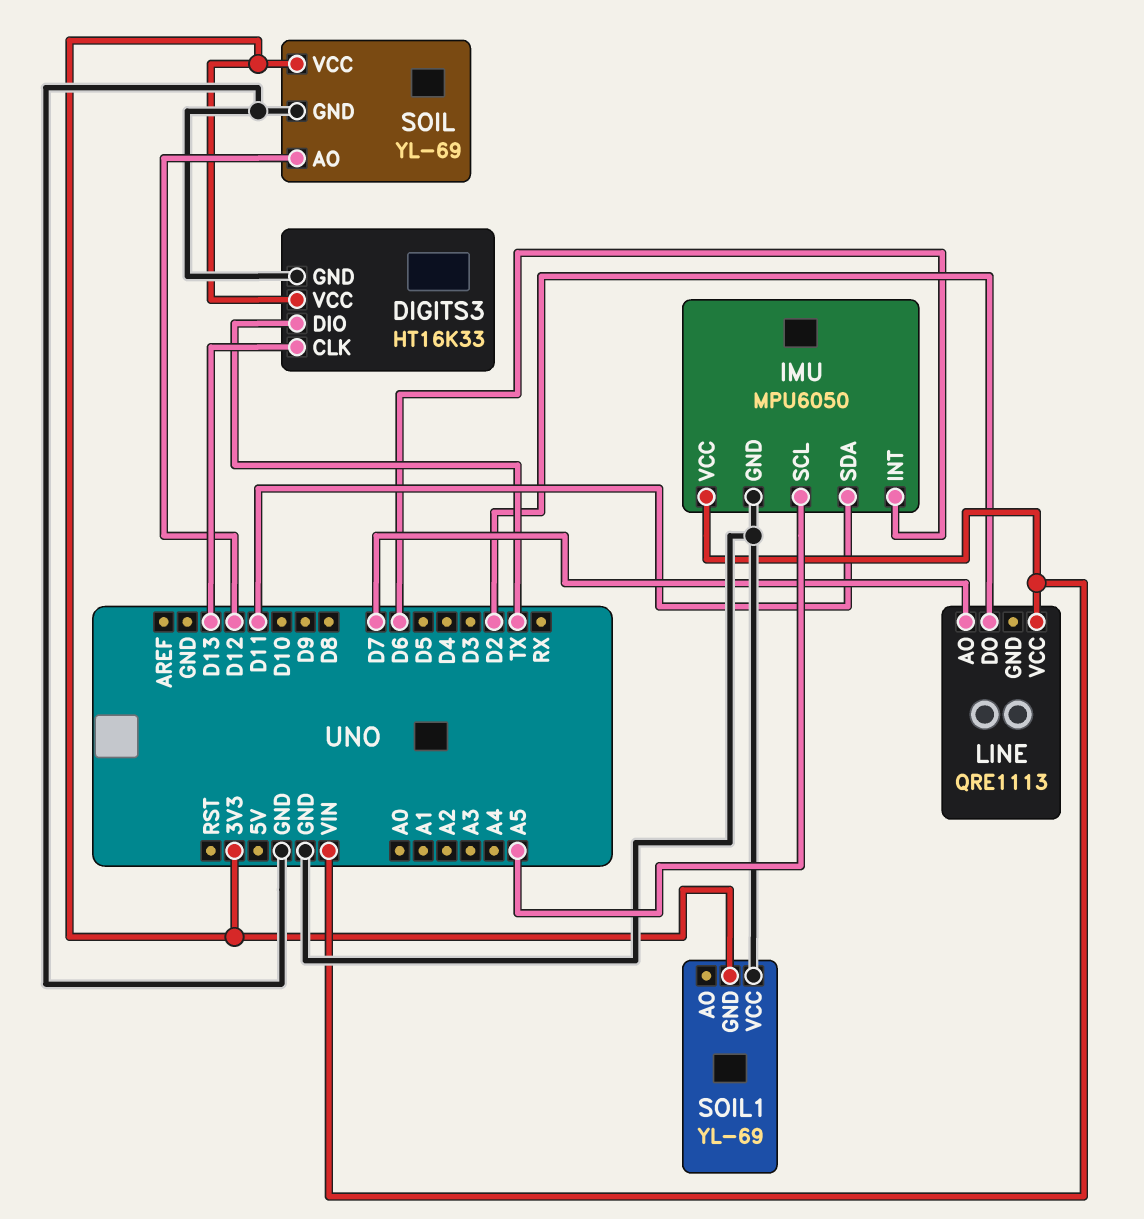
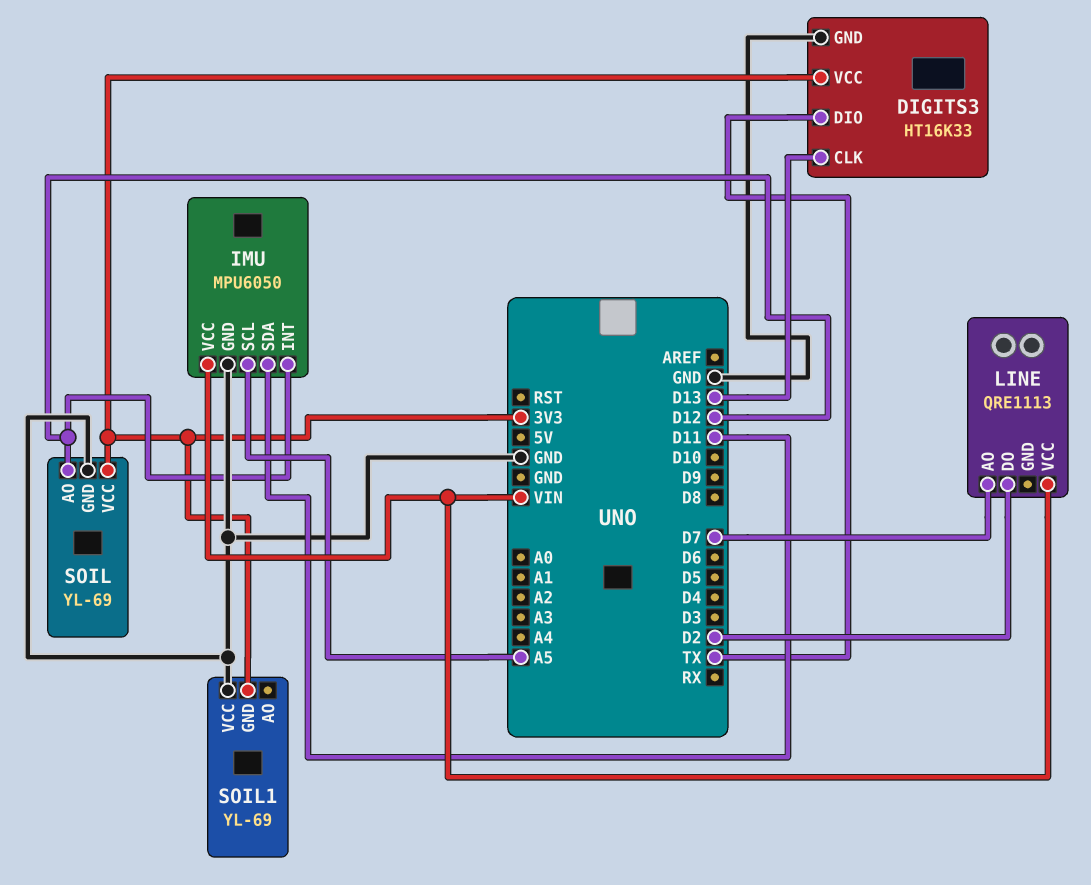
IMU pin INT: D6 -> D12

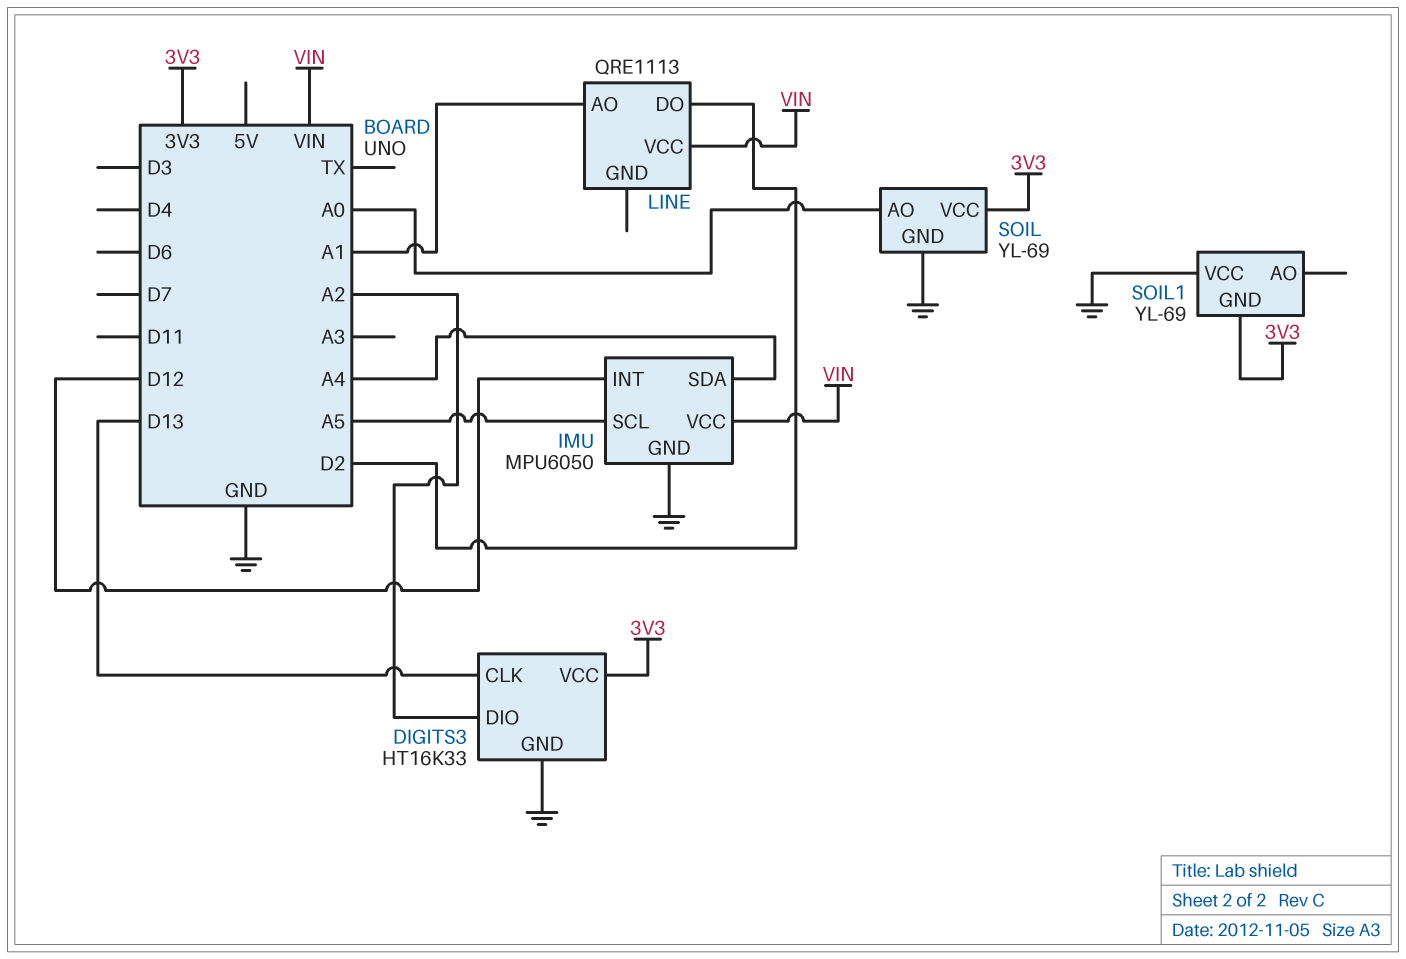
DIGITS3 pin DIO: TX -> A2
IMU pin SDA: D11 -> A4
LINE pin AO: D7 -> A1
SOIL pin AO: D12 -> A0

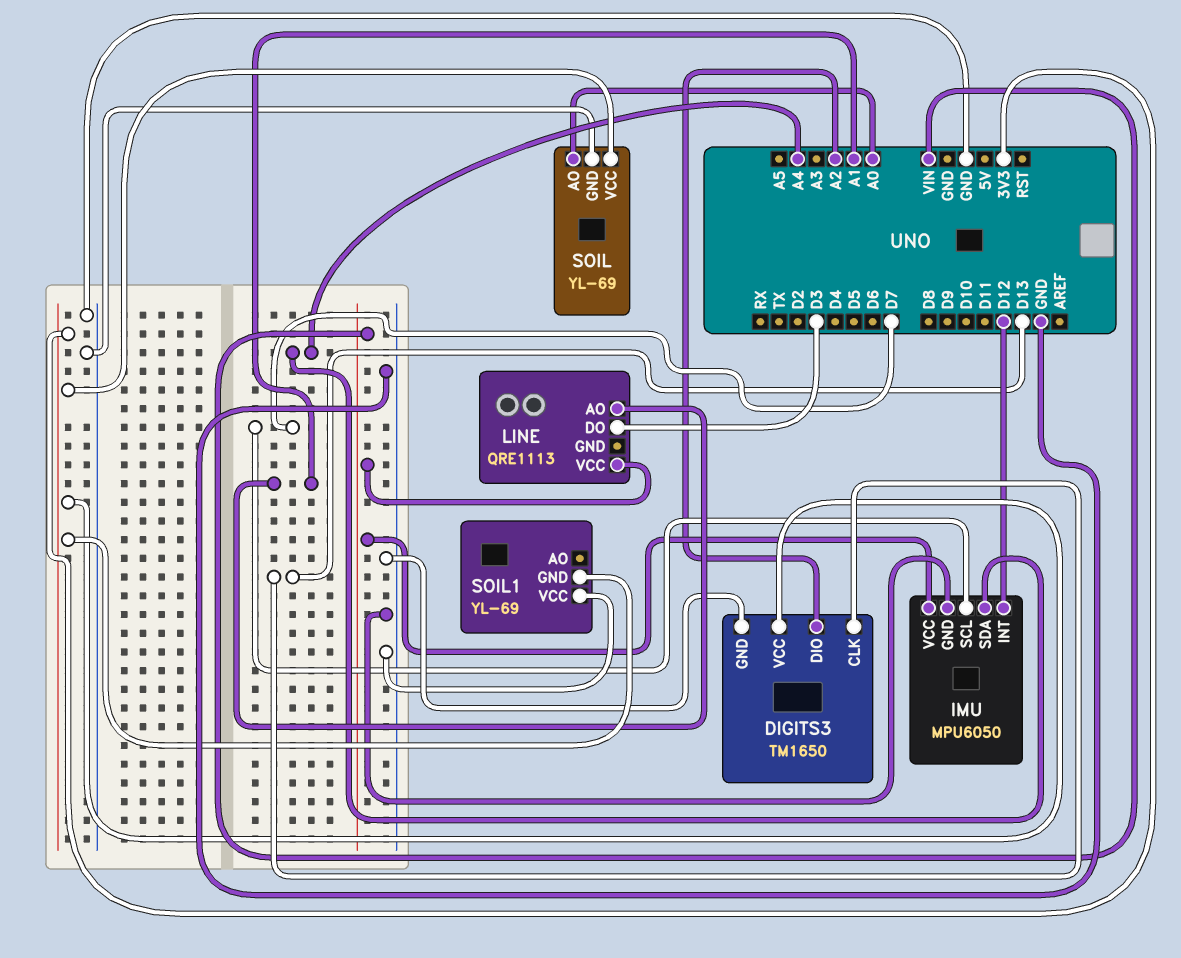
DIGITS3: HT16K33 -> TM1650
IMU pin SCL: A5 -> D7
LINE pin DO: D2 -> D3

